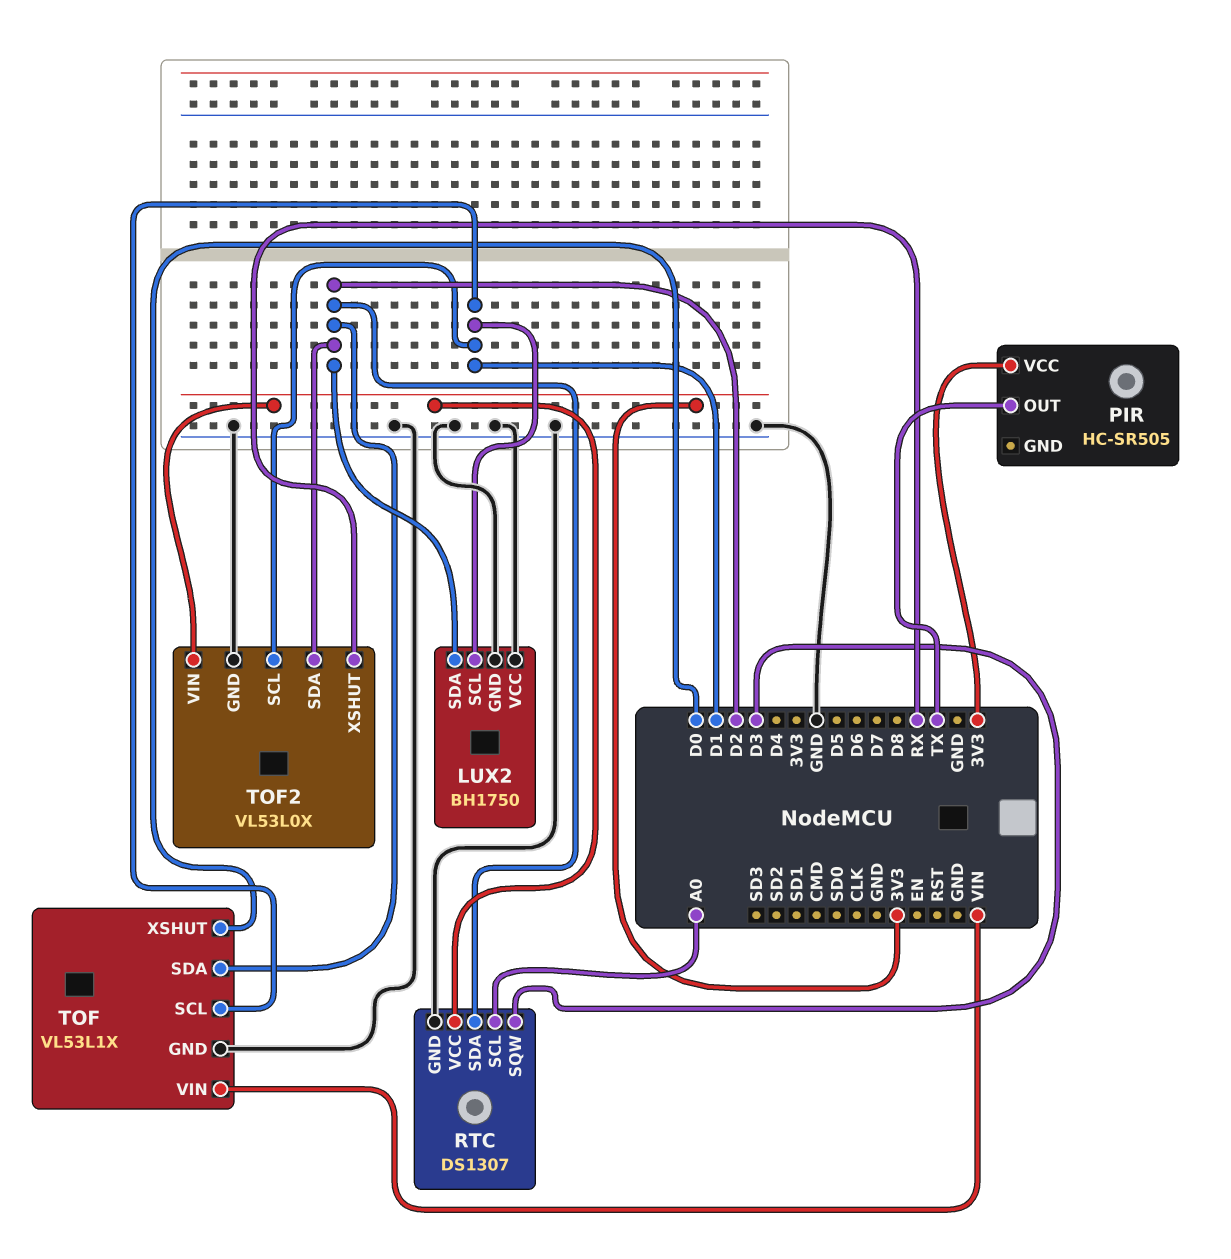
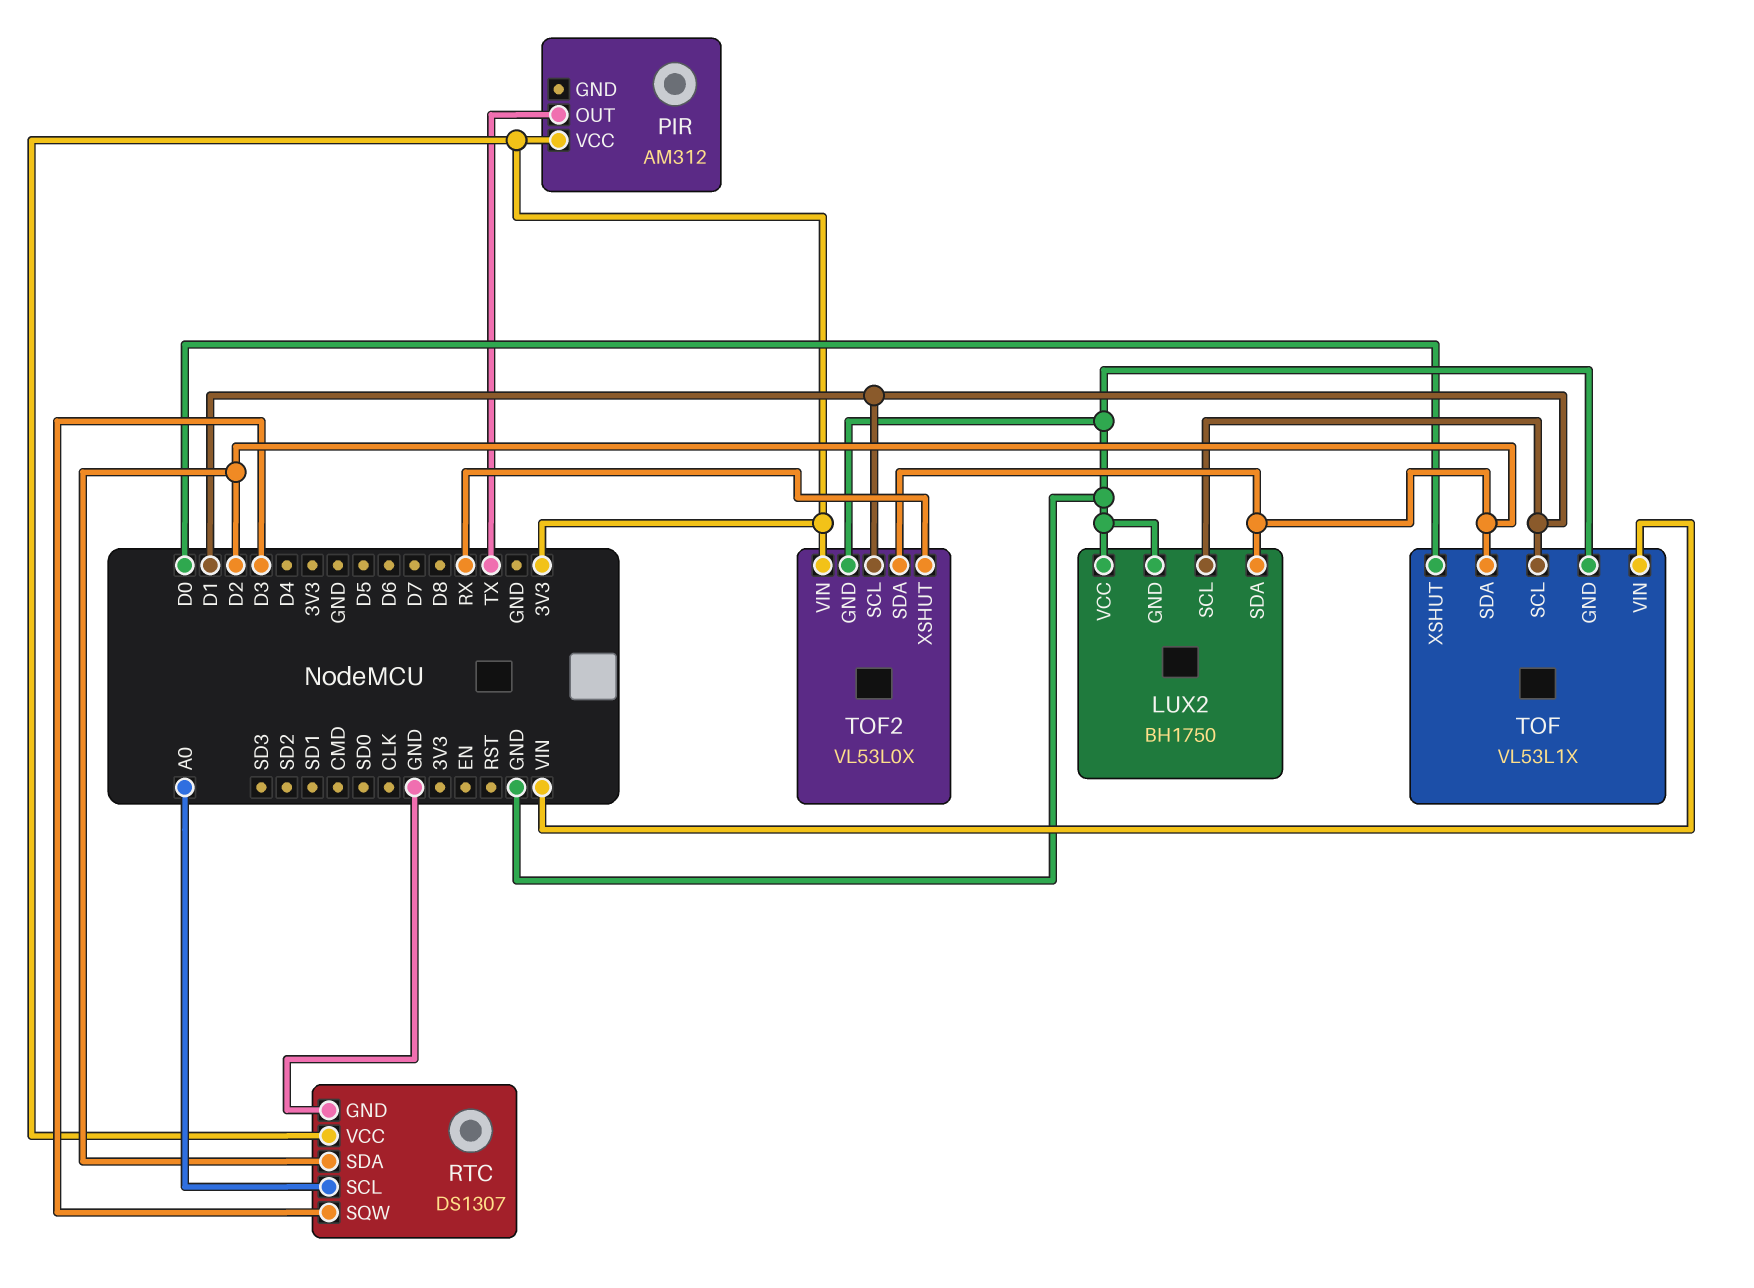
PIR: HC-SR505 -> AM312

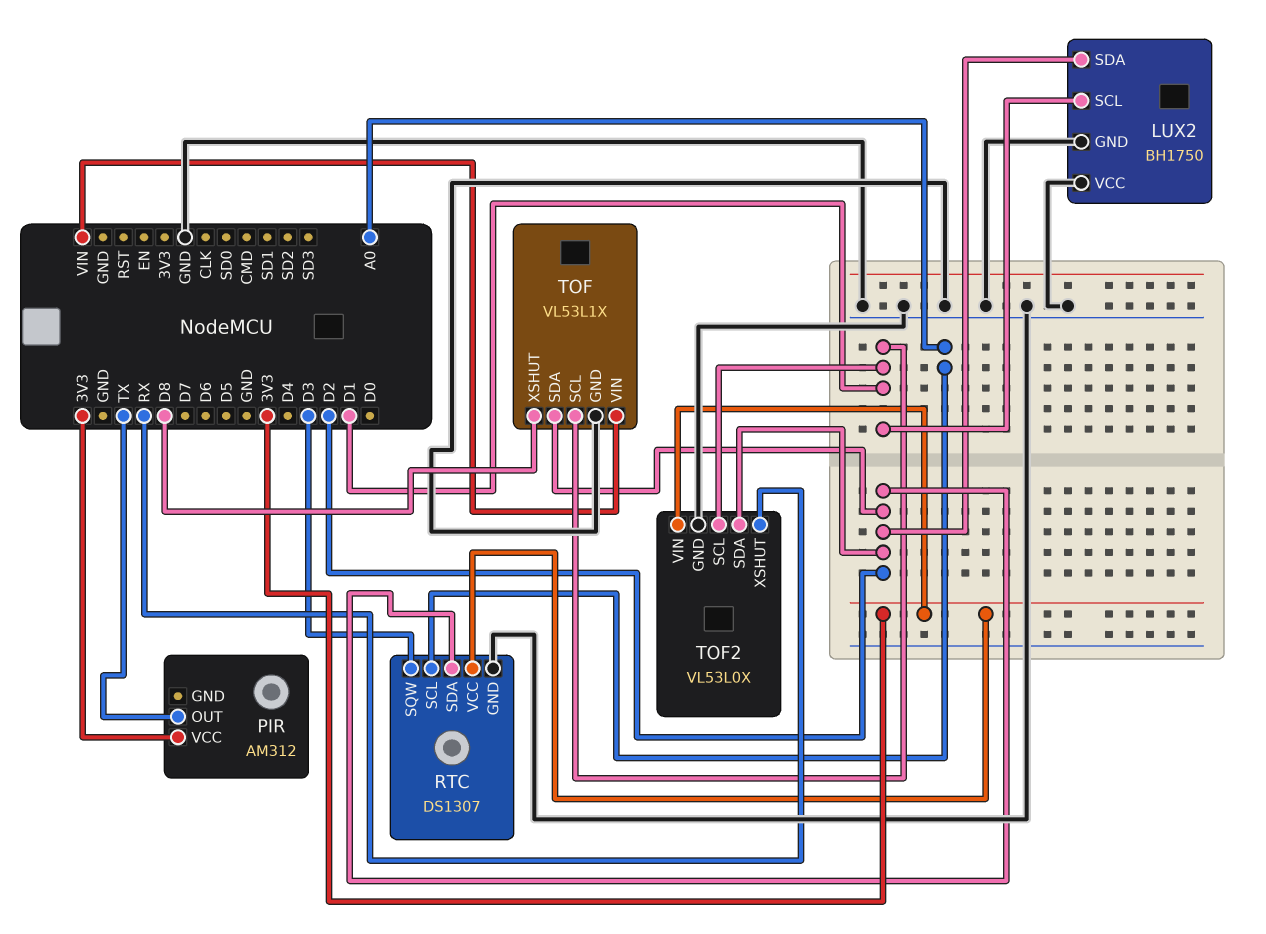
TOF pin XSHUT: D0 -> D8

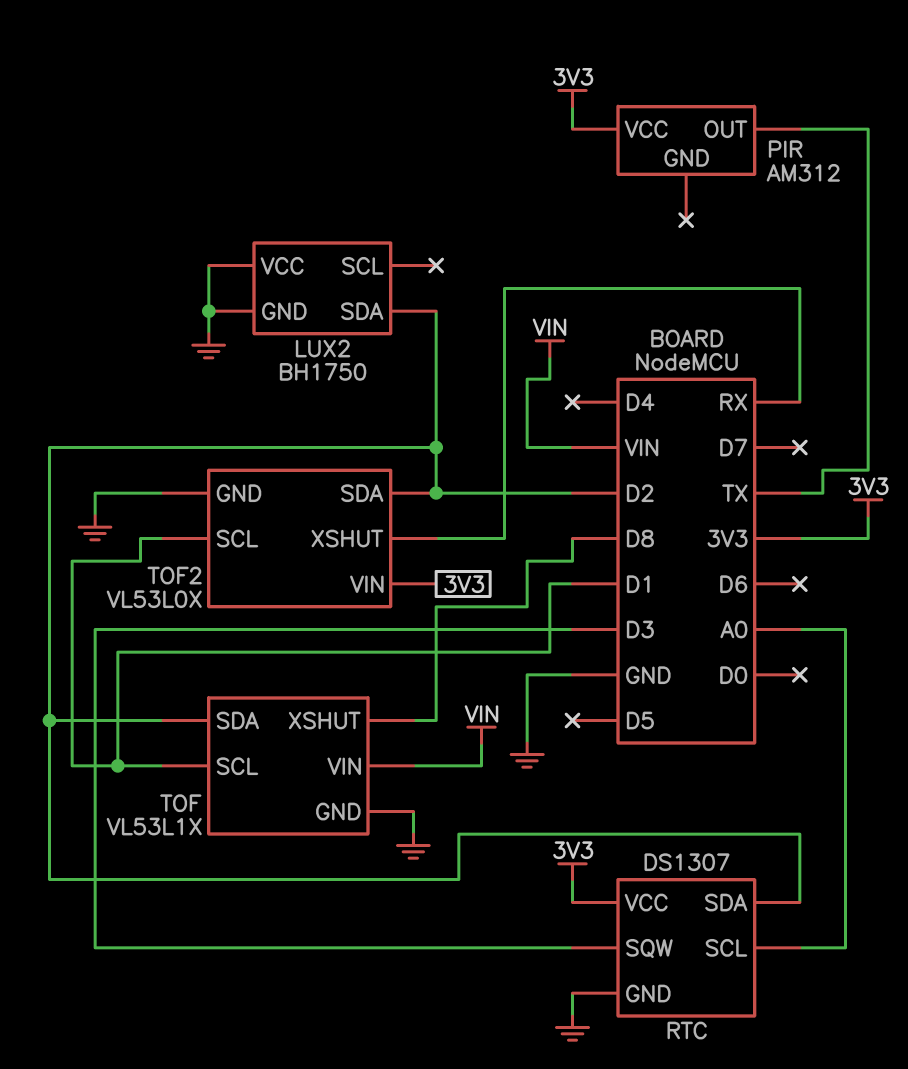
LUX2 pin SCL: D1 -> none

